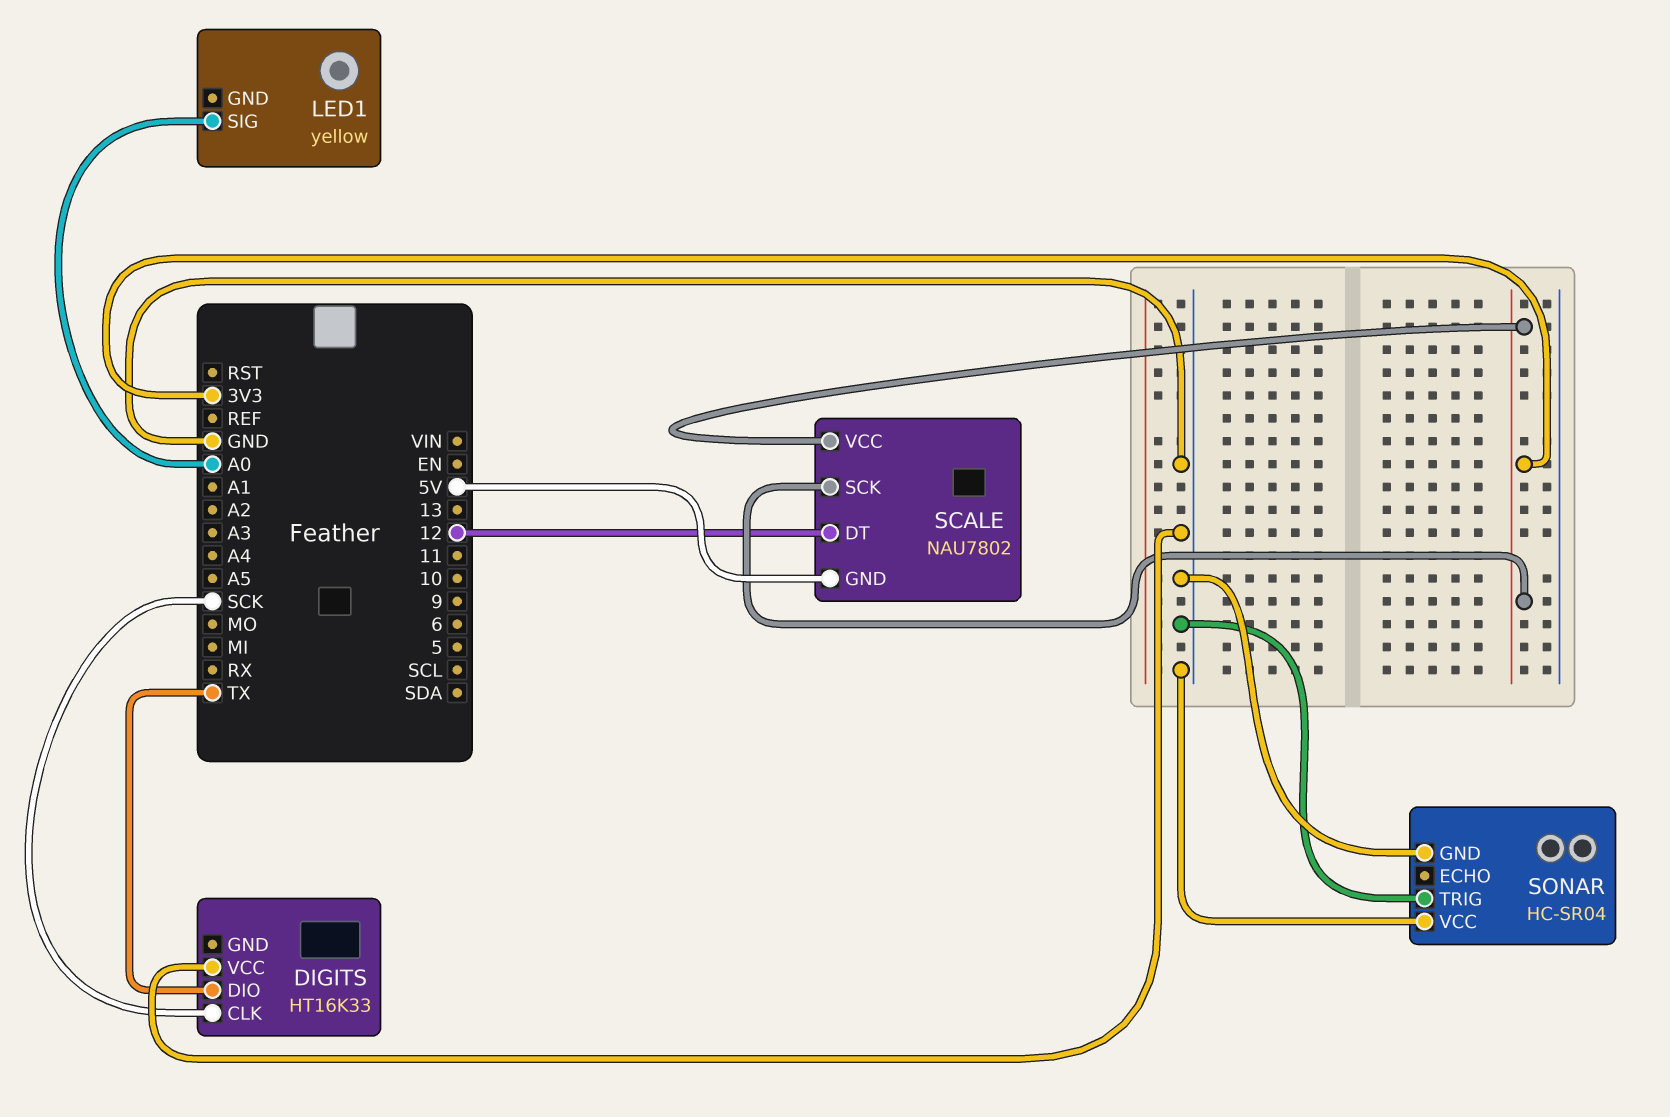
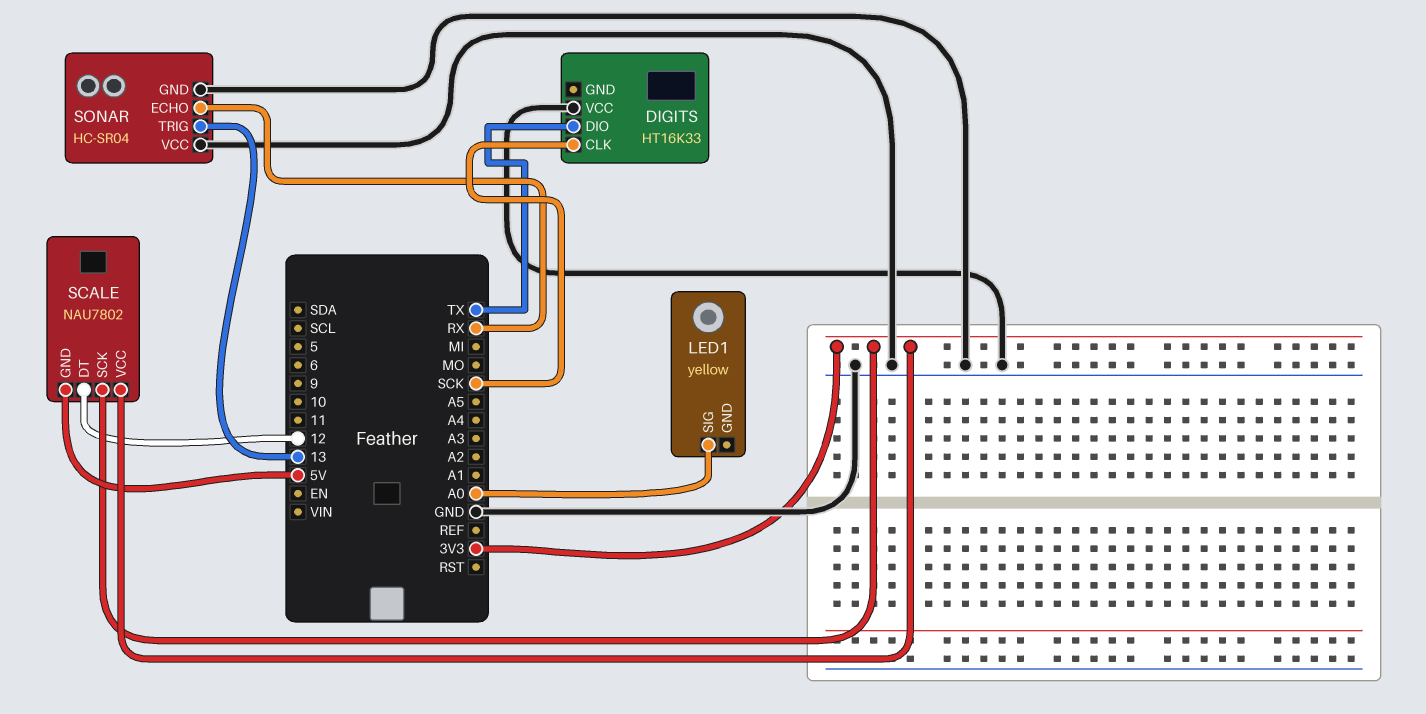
SONAR pin ECHO: none -> RX
SONAR pin TRIG: GND -> 13

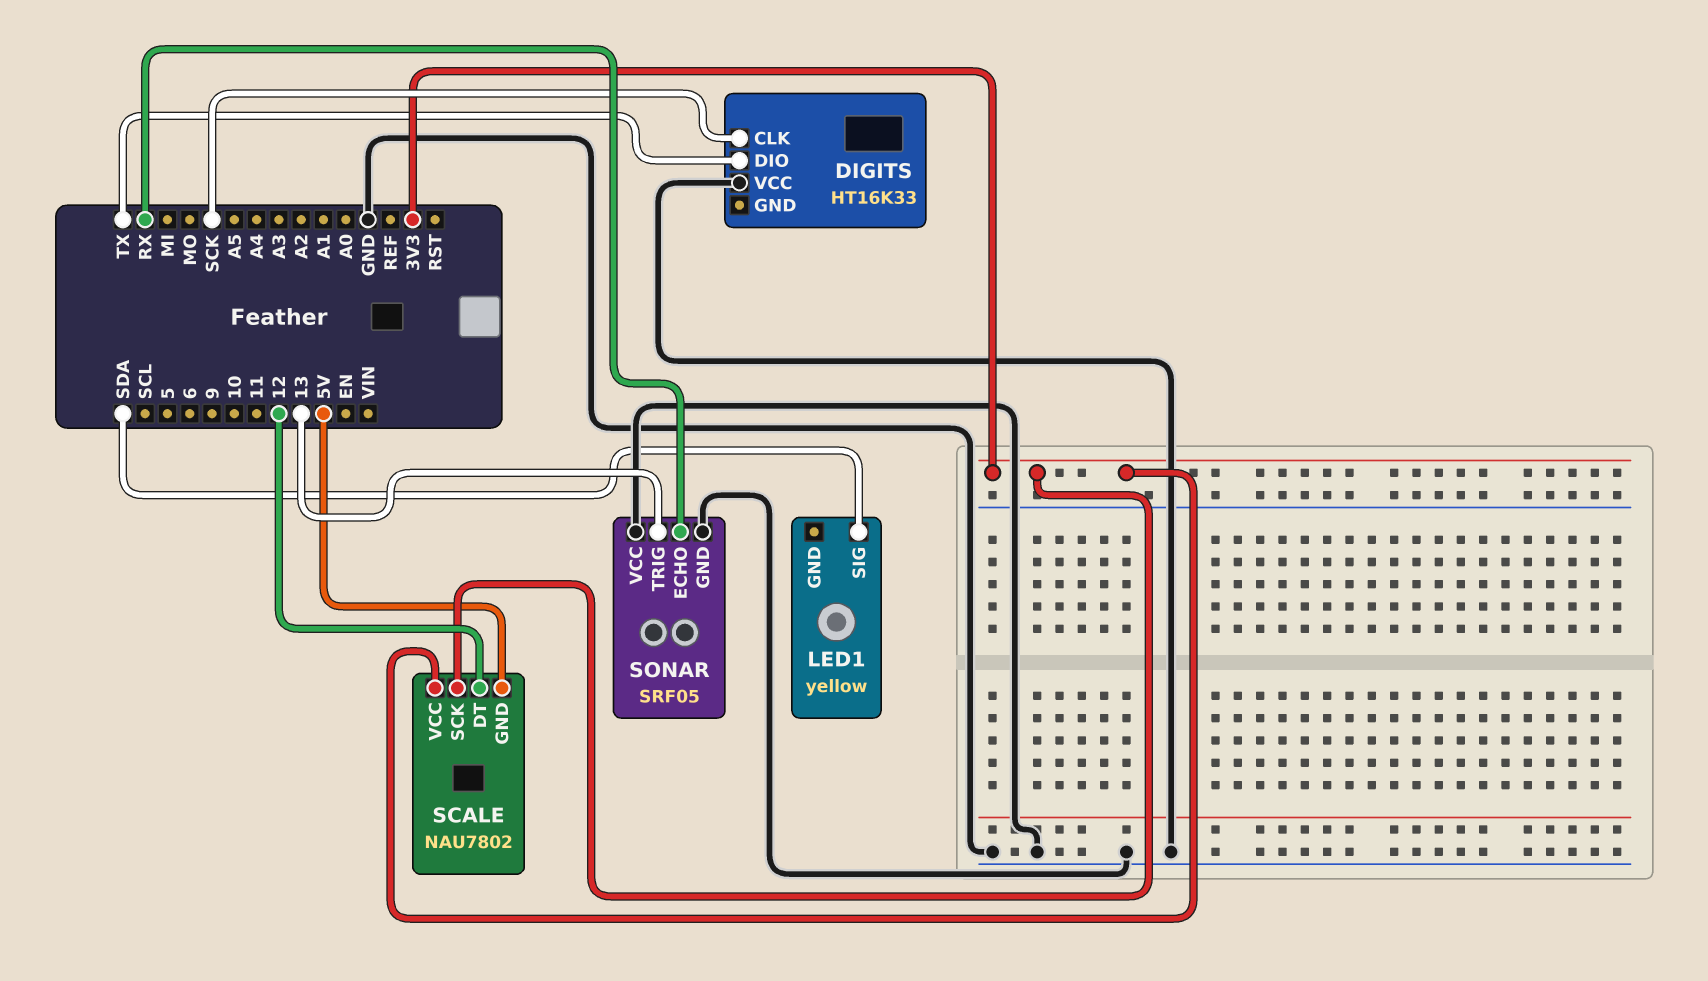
LED1 pin SIG: A0 -> SDA
SONAR: HC-SR04 -> SRF05

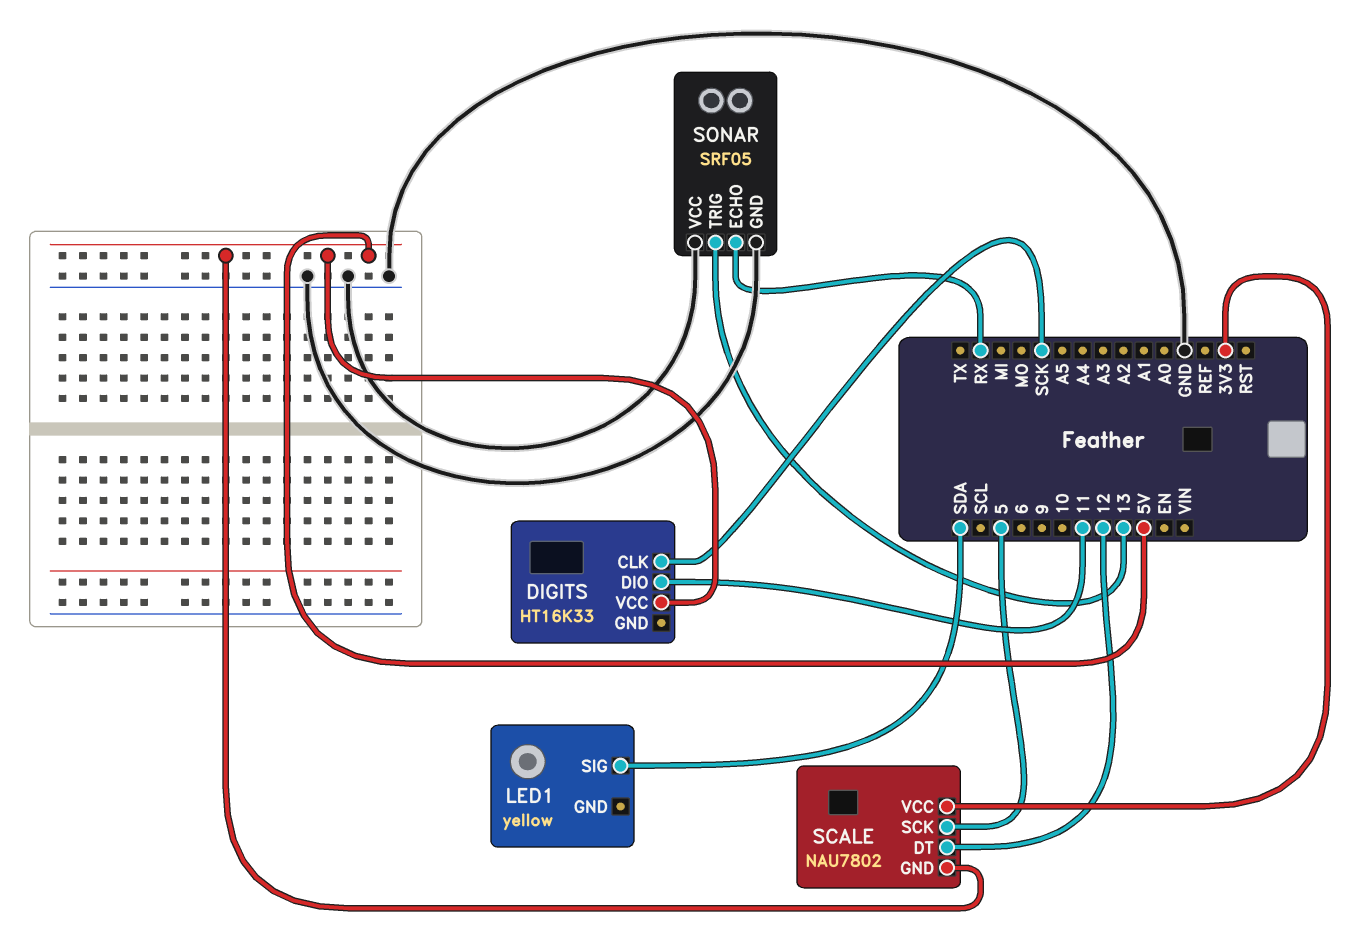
DIGITS pin DIO: TX -> 11
DIGITS pin VCC: GND -> 5V
SCALE pin SCK: 3V3 -> 5

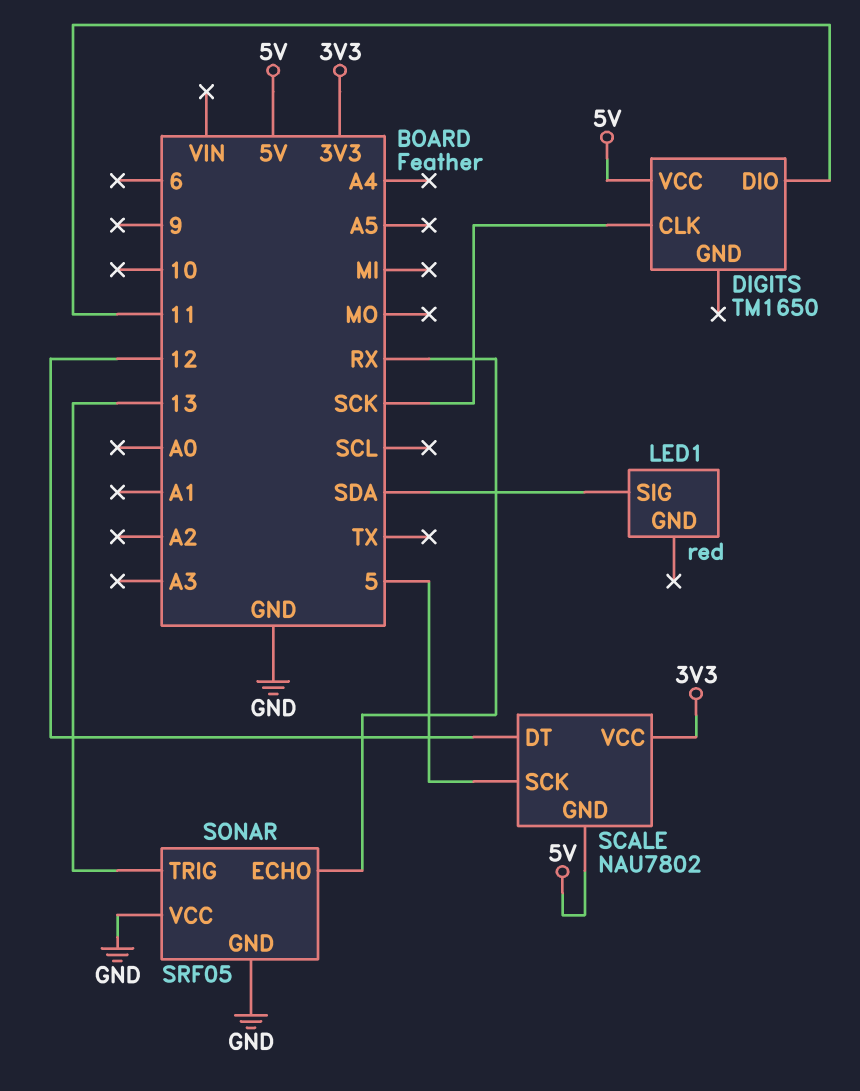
DIGITS: HT16K33 -> TM1650
LED1: yellow -> red

